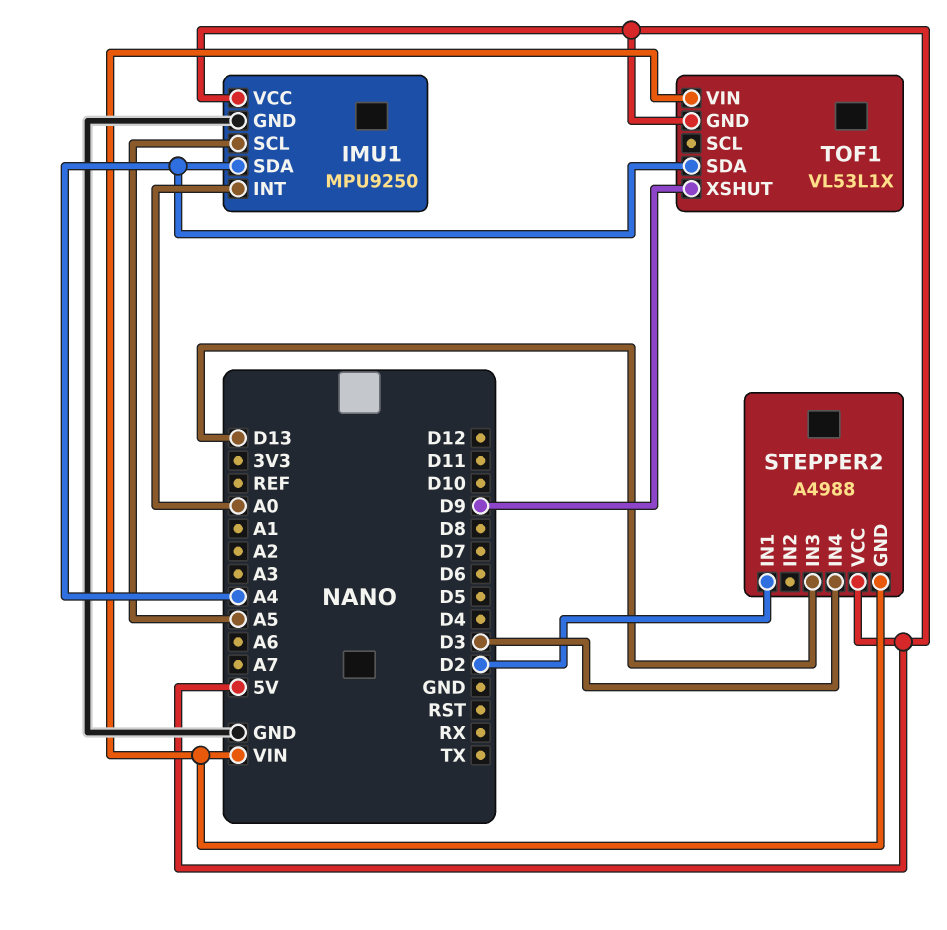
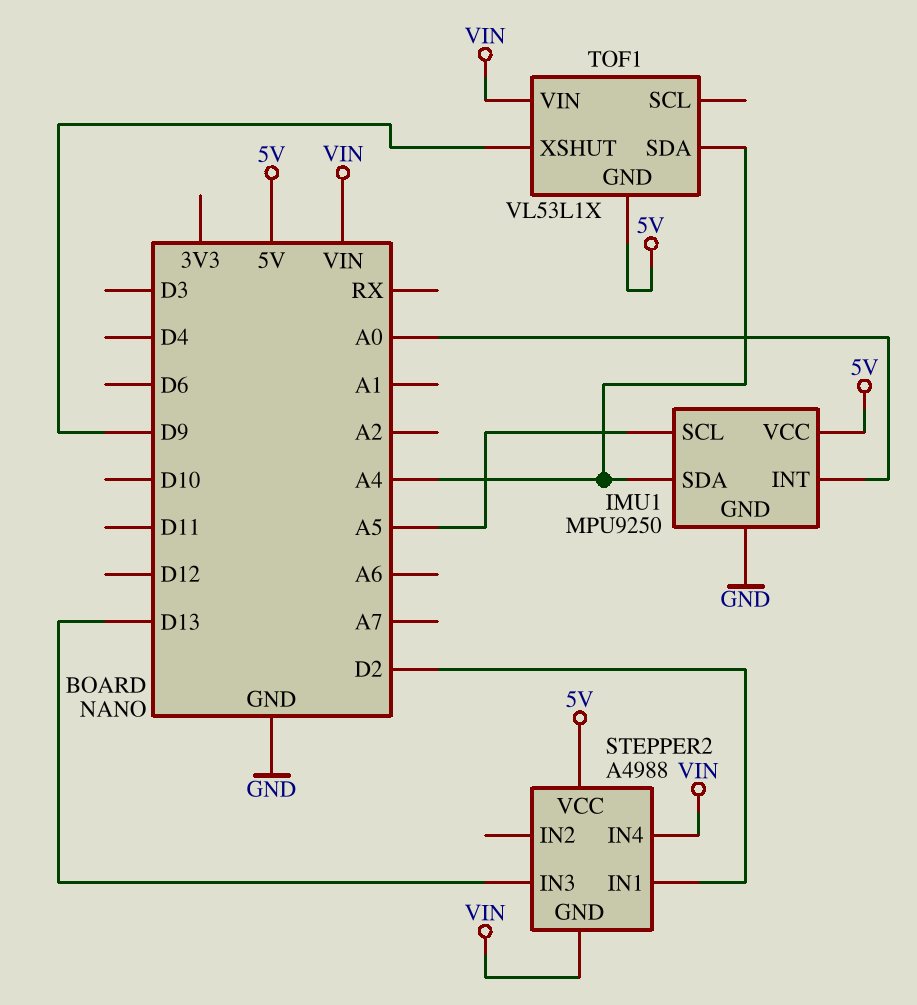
STEPPER2 pin IN4: D3 -> VIN

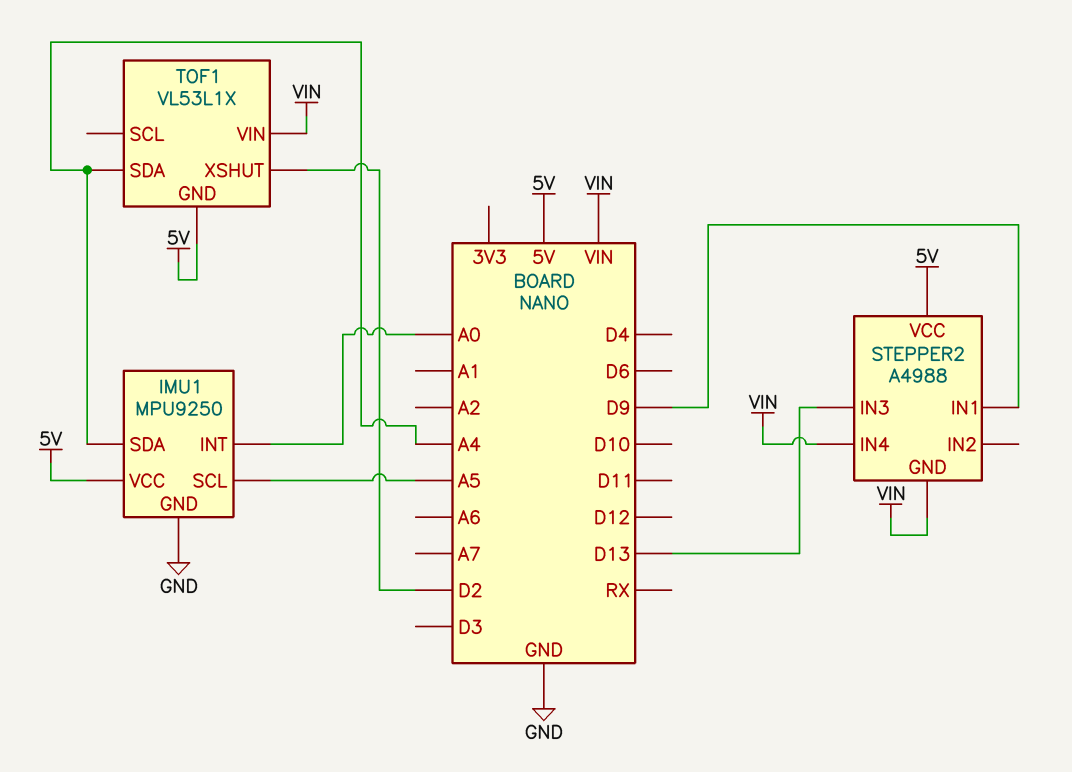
STEPPER2 pin IN1: D2 -> D9
TOF1 pin XSHUT: D9 -> D2

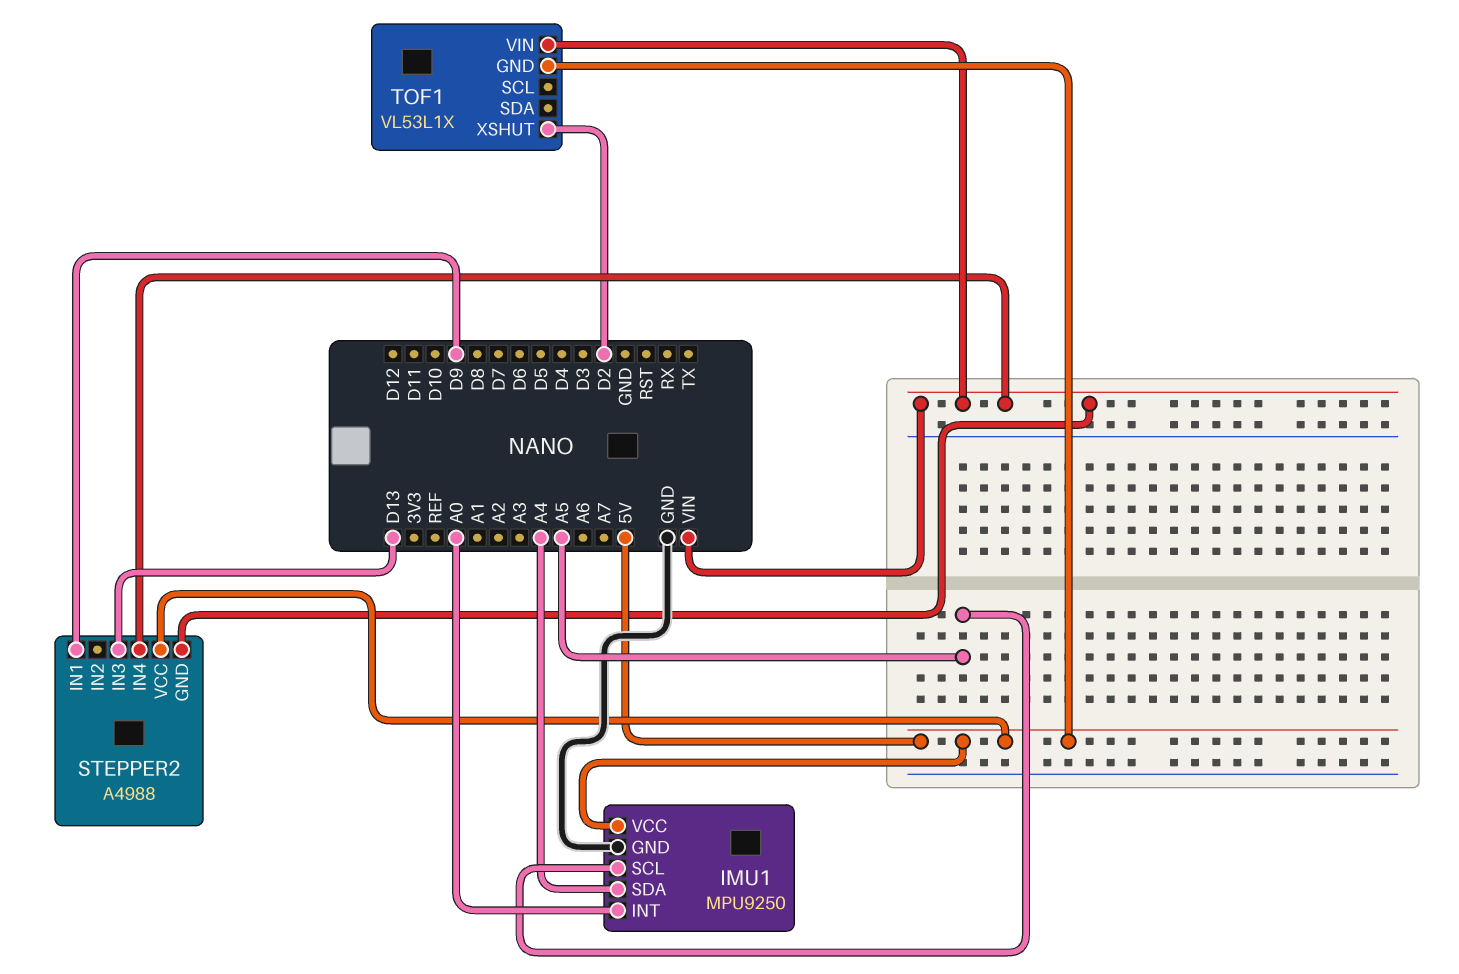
TOF1 pin SDA: A4 -> none

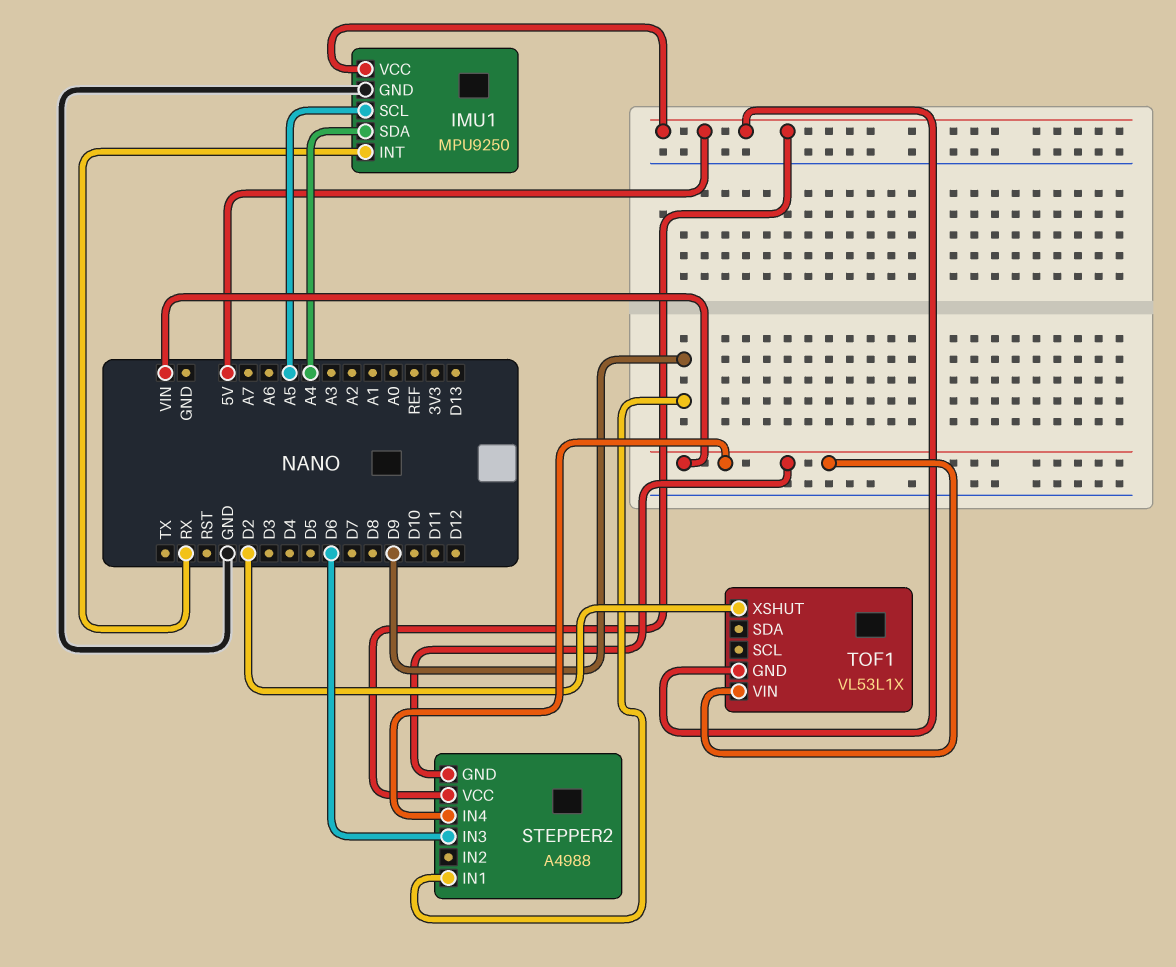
IMU1 pin INT: A0 -> RX
STEPPER2 pin IN3: D13 -> D6

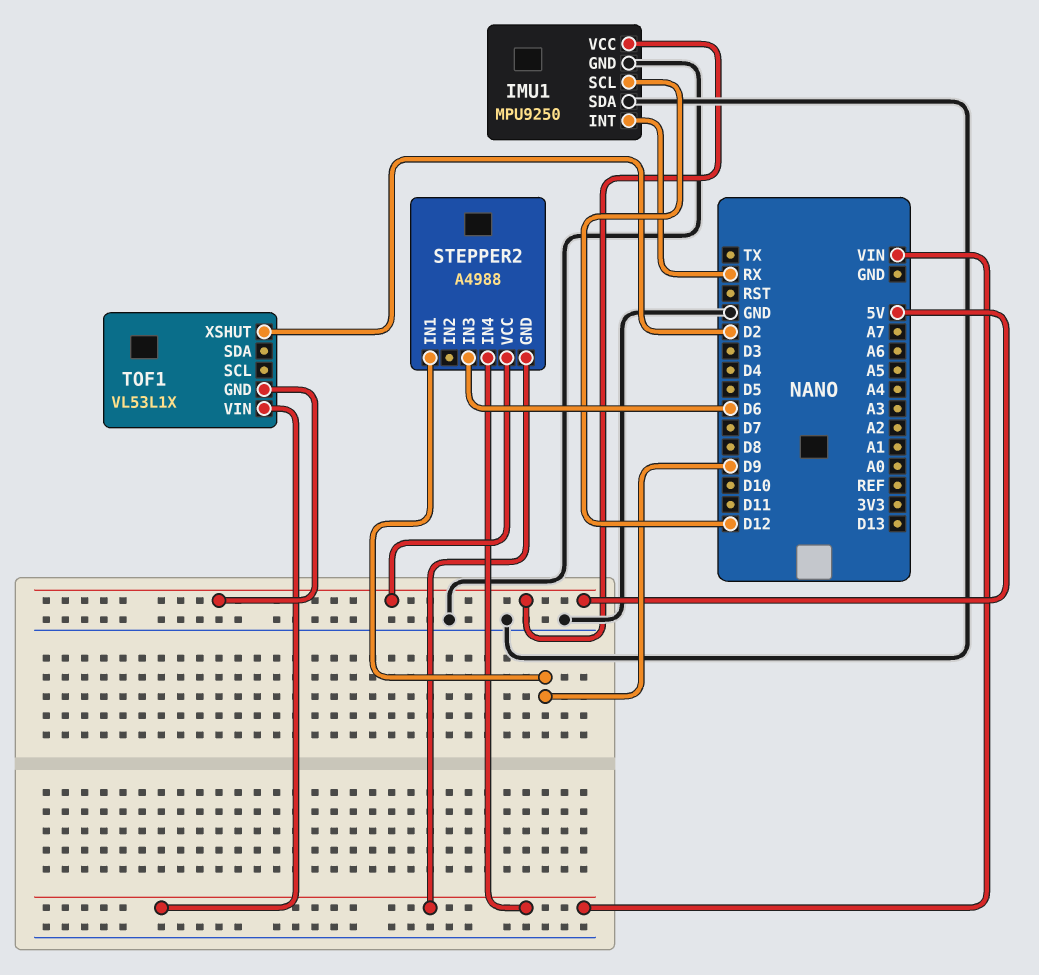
IMU1 pin SCL: A5 -> D12
IMU1 pin SDA: A4 -> GND

